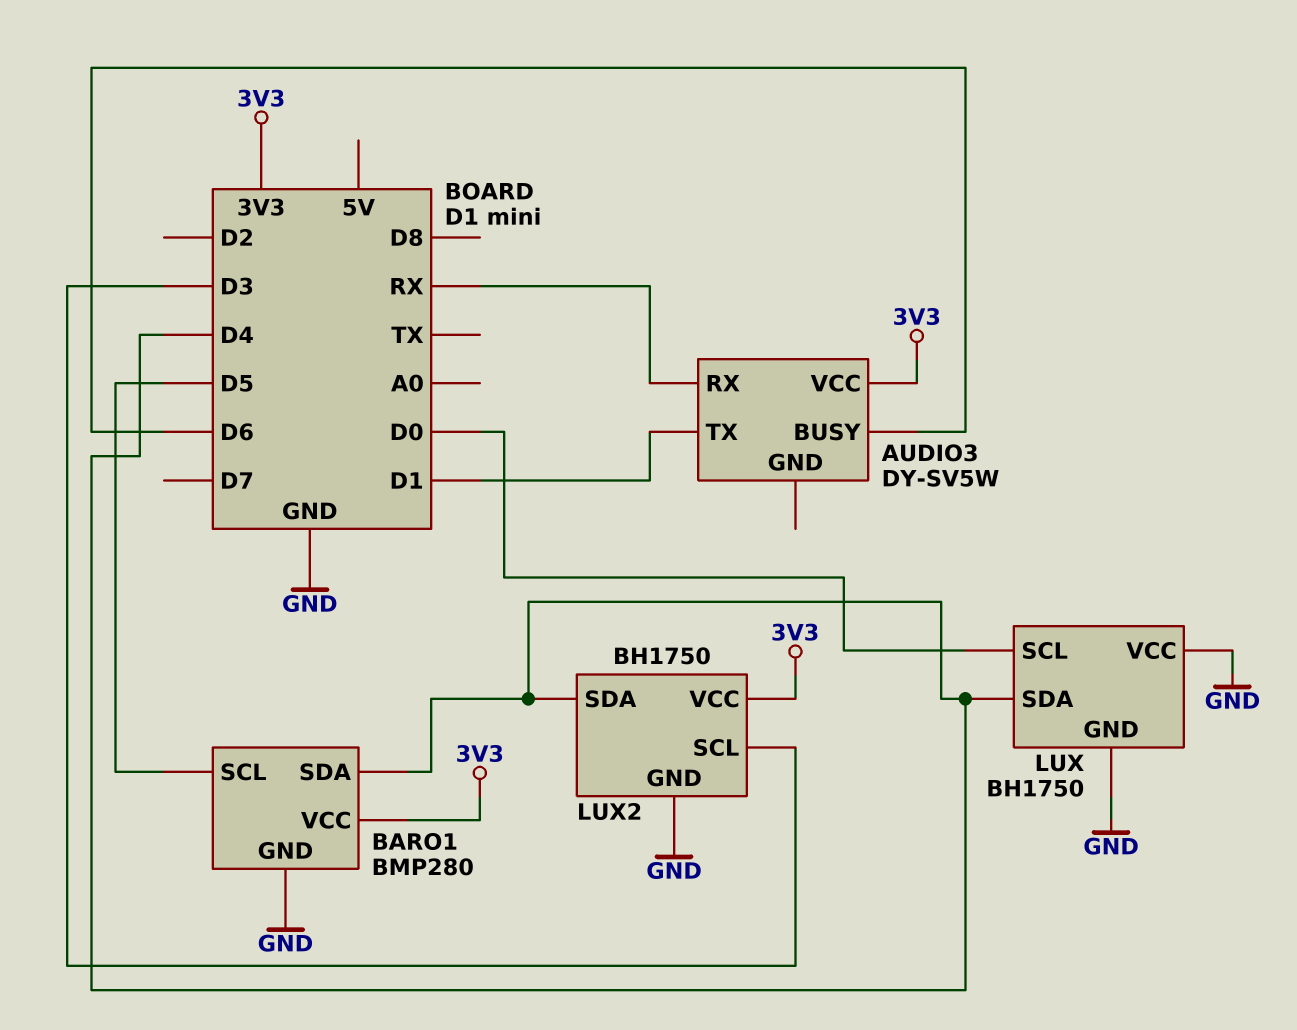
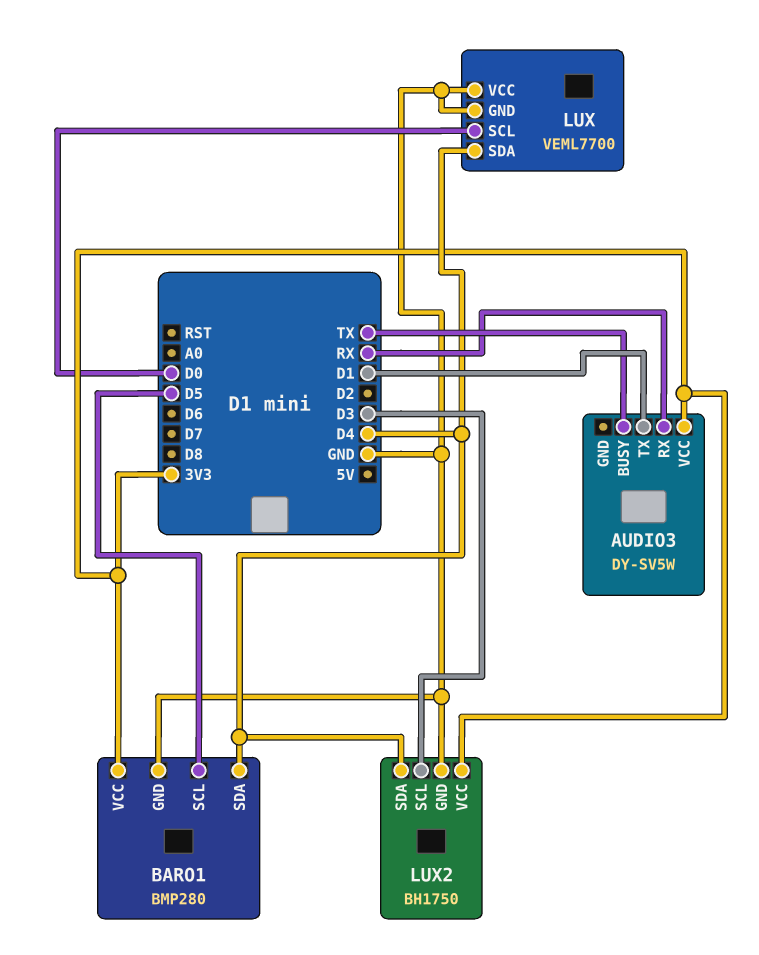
AUDIO3 pin BUSY: D6 -> TX
LUX: BH1750 -> VEML7700

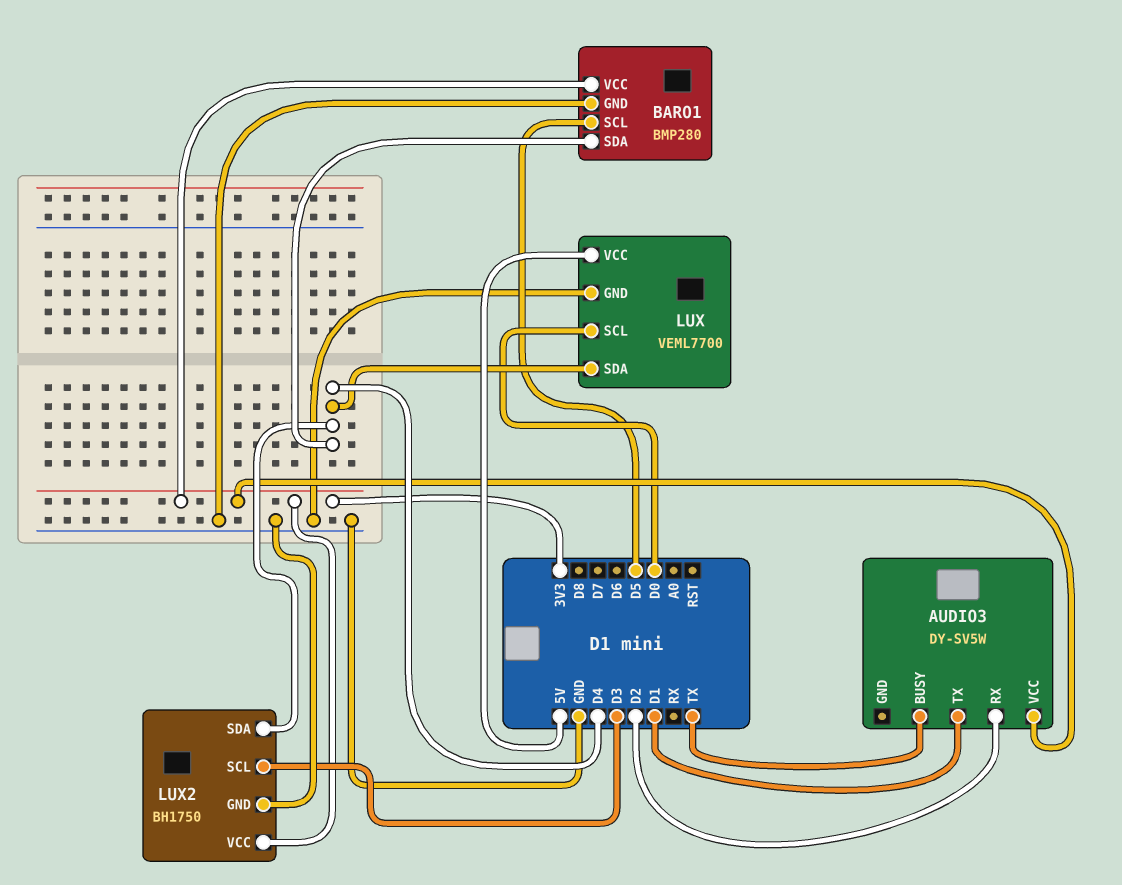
AUDIO3 pin RX: RX -> D2
LUX pin VCC: GND -> 5V

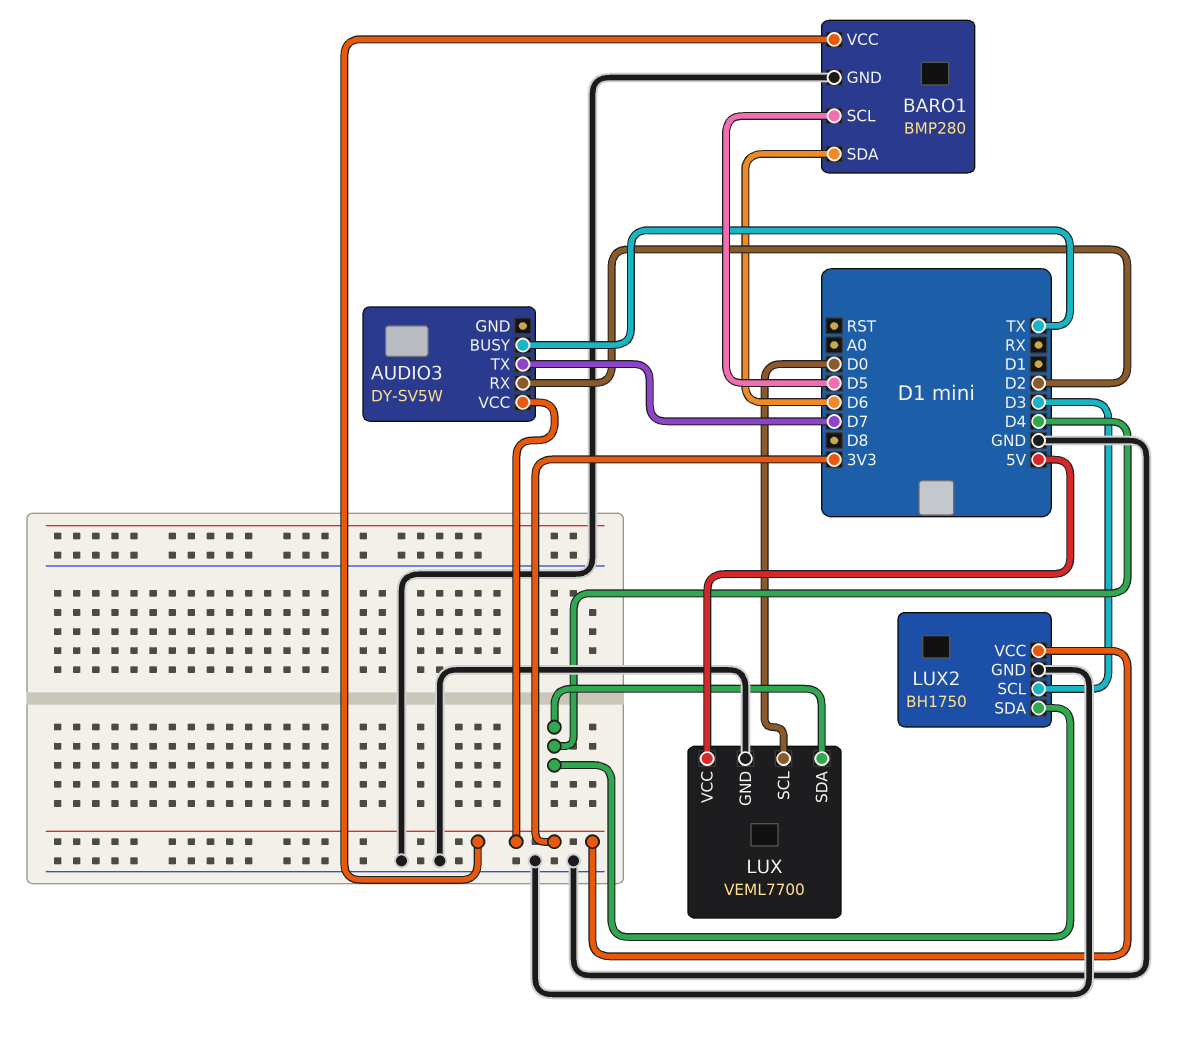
AUDIO3 pin TX: D1 -> D7
BARO1 pin SDA: D4 -> D6

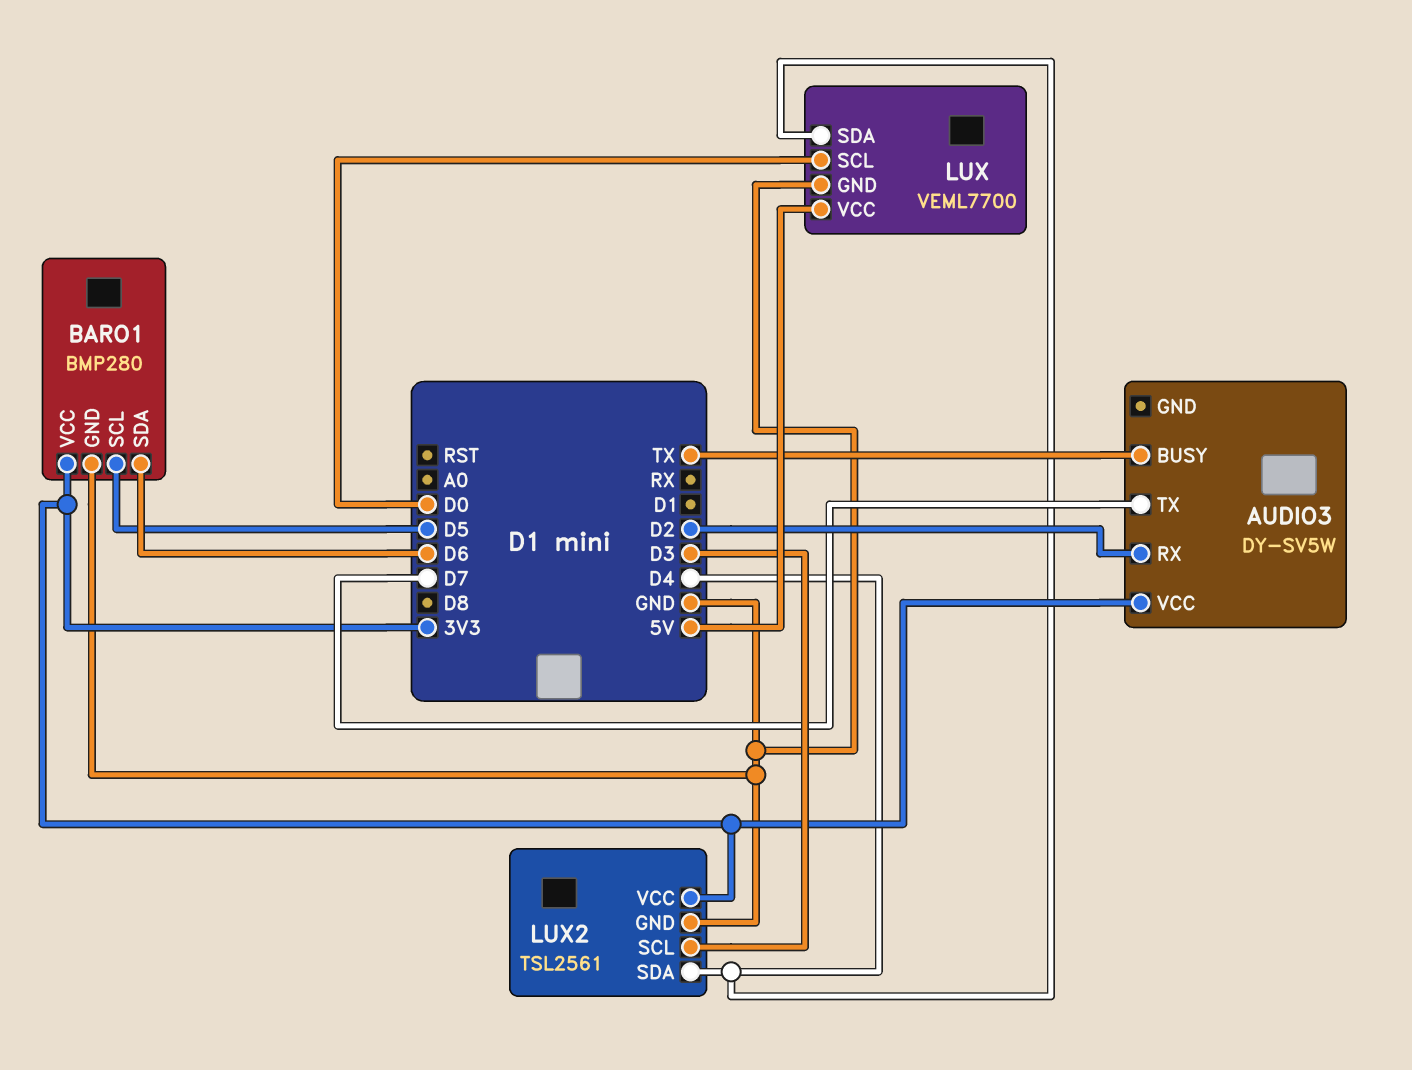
LUX2: BH1750 -> TSL2561

